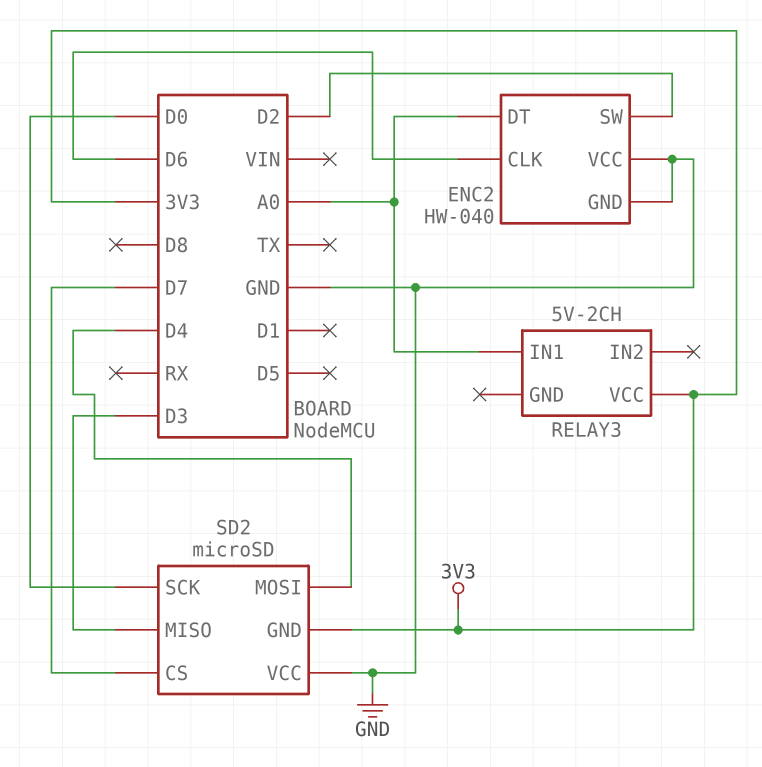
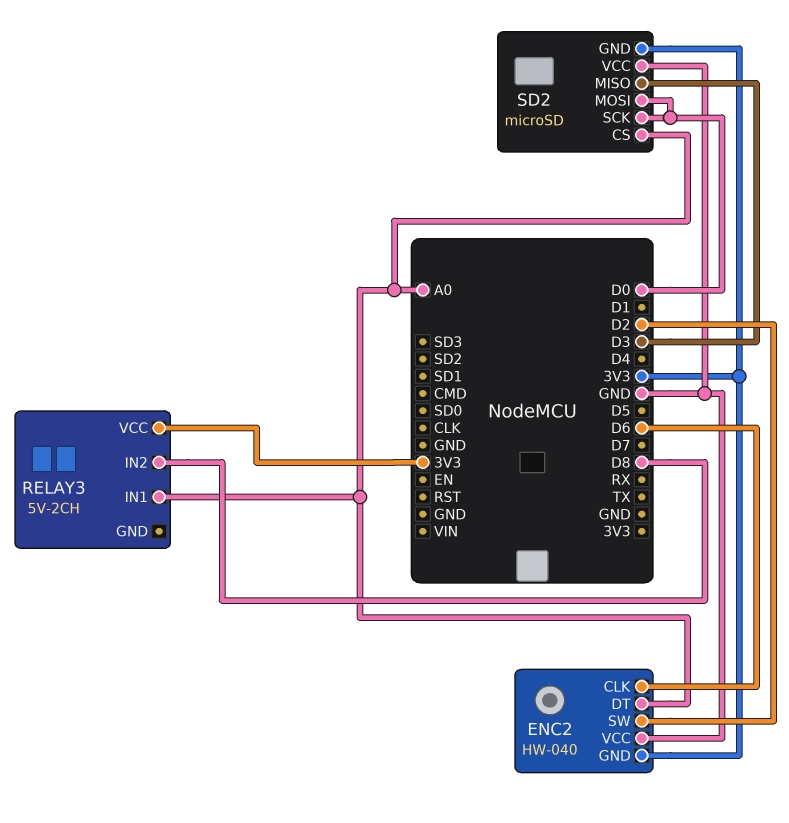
ENC2 pin GND: GND -> 3V3
RELAY3 pin IN2: none -> D8
SD2 pin CS: D7 -> A0
SD2 pin MOSI: D4 -> D0

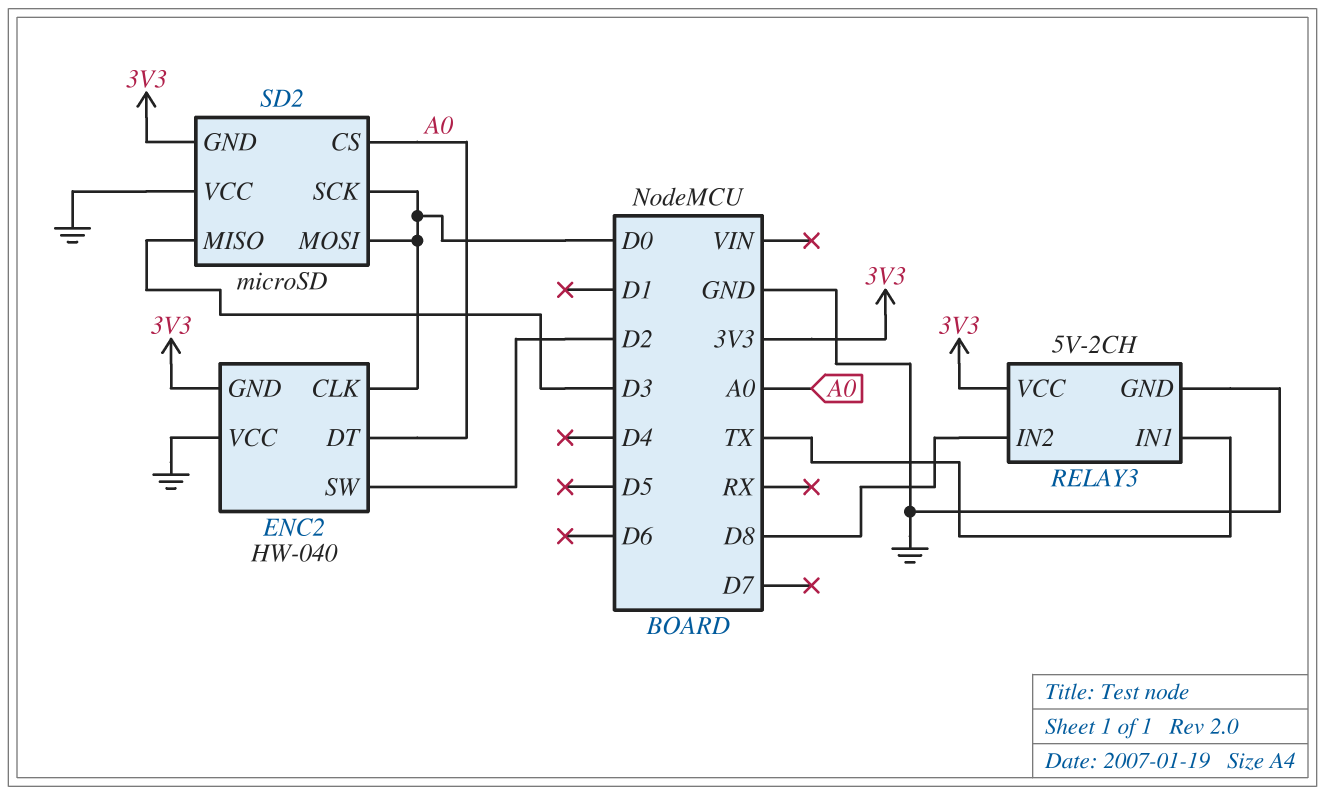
ENC2 pin CLK: D6 -> D0
RELAY3 pin GND: none -> GND
RELAY3 pin IN1: A0 -> TX

